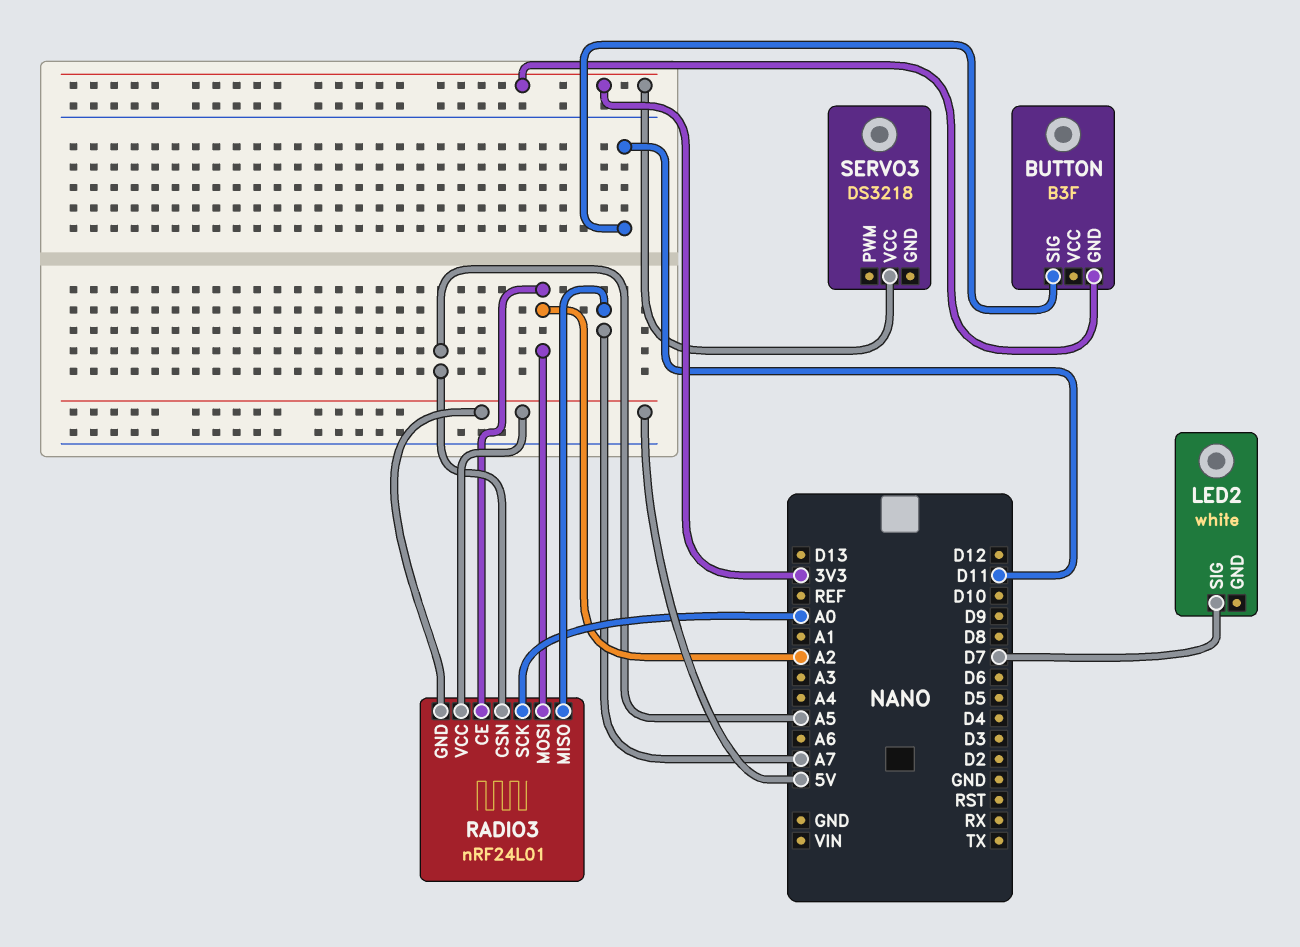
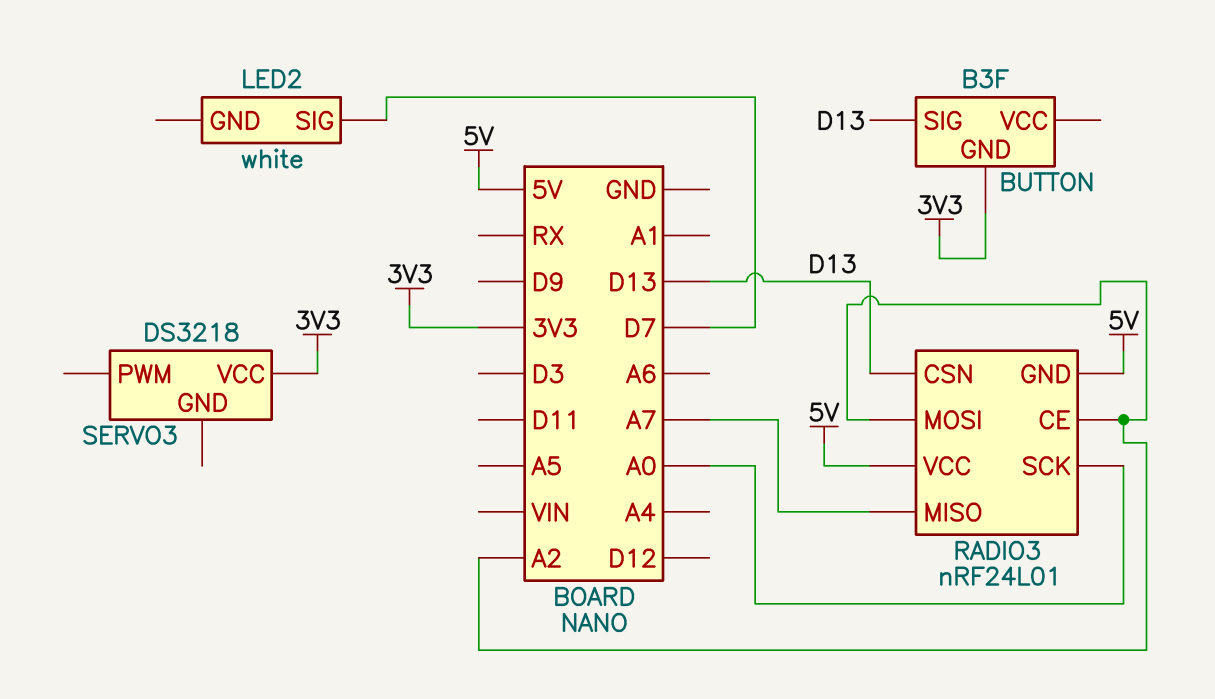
BUTTON pin SIG: D11 -> D13
RADIO3 pin CSN: A5 -> D13

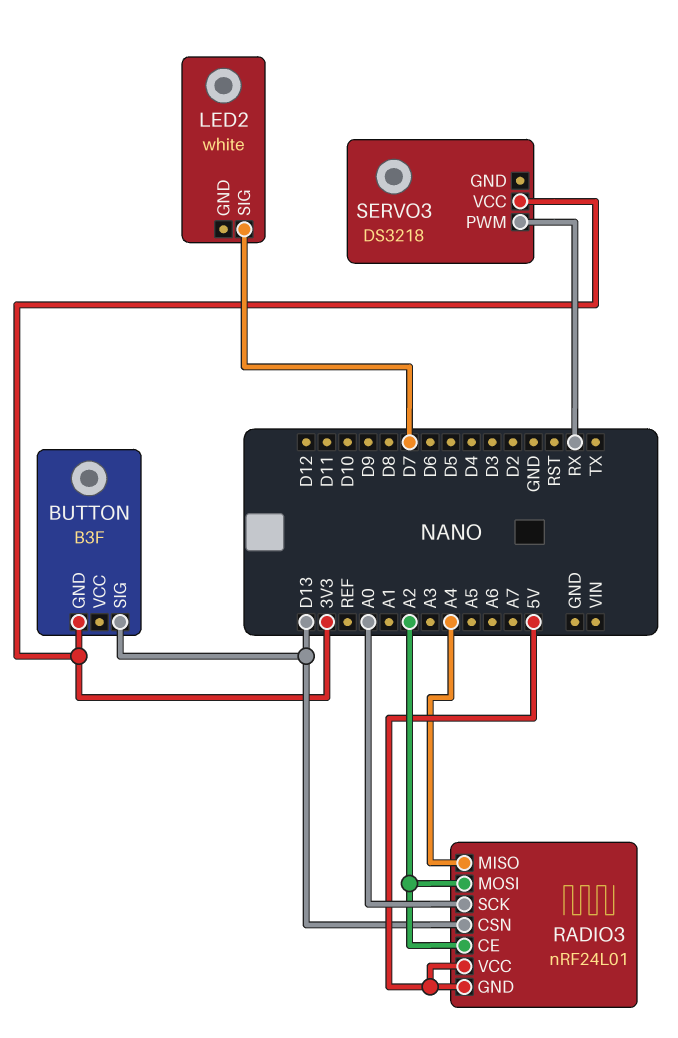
RADIO3 pin MISO: A7 -> A4
SERVO3 pin PWM: none -> RX

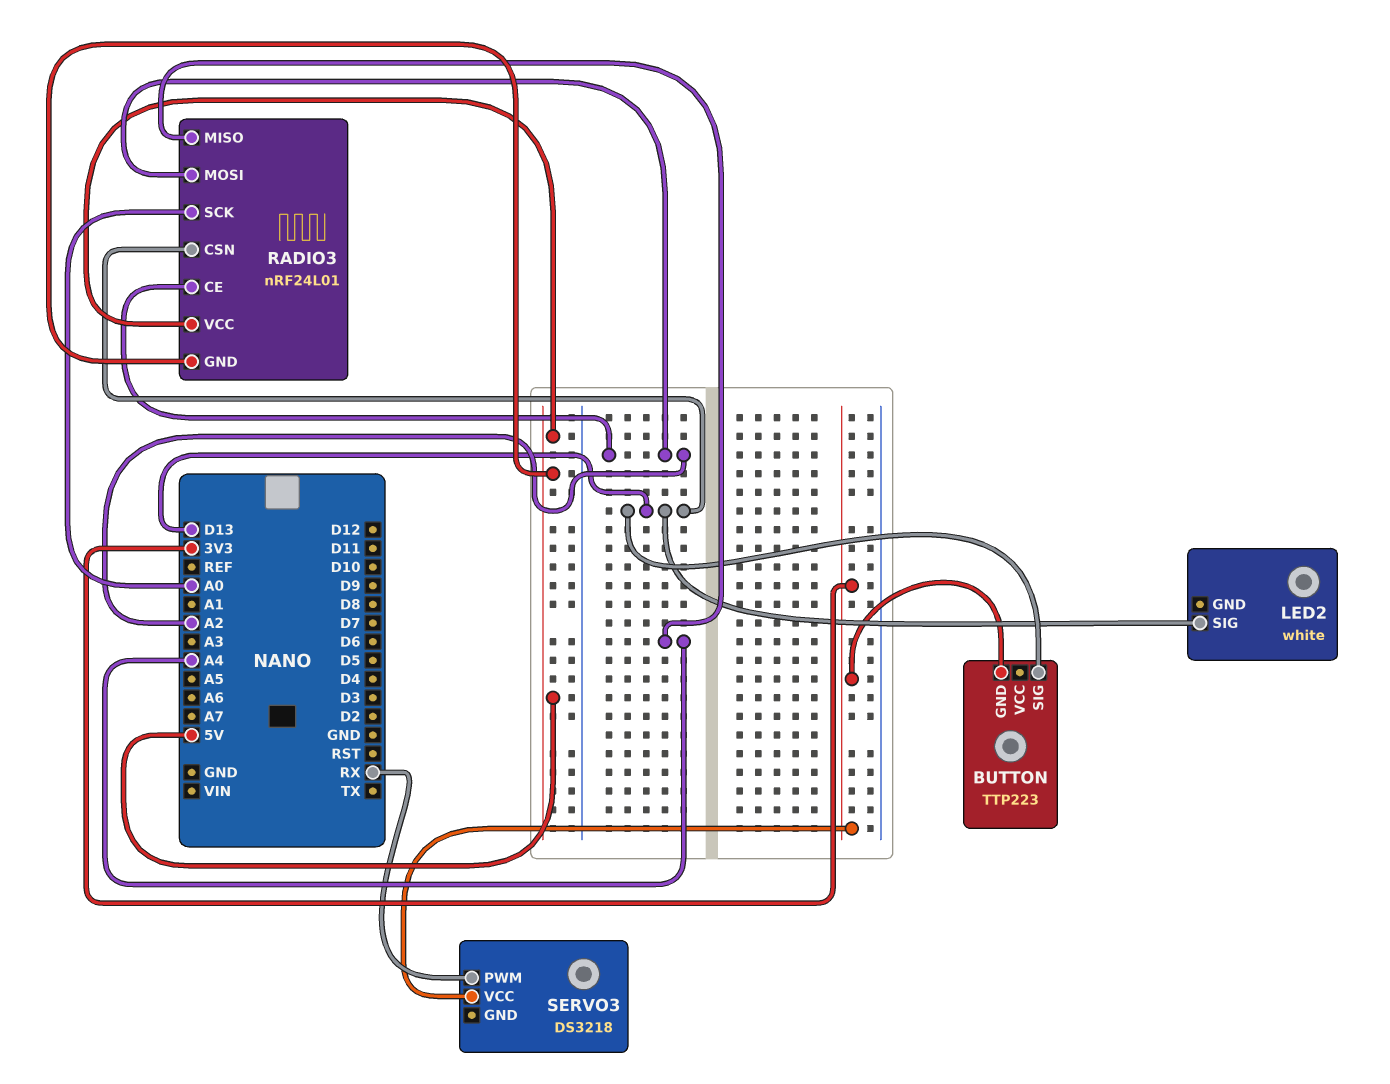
BUTTON: B3F -> TTP223
LED2 pin SIG: D7 -> D13

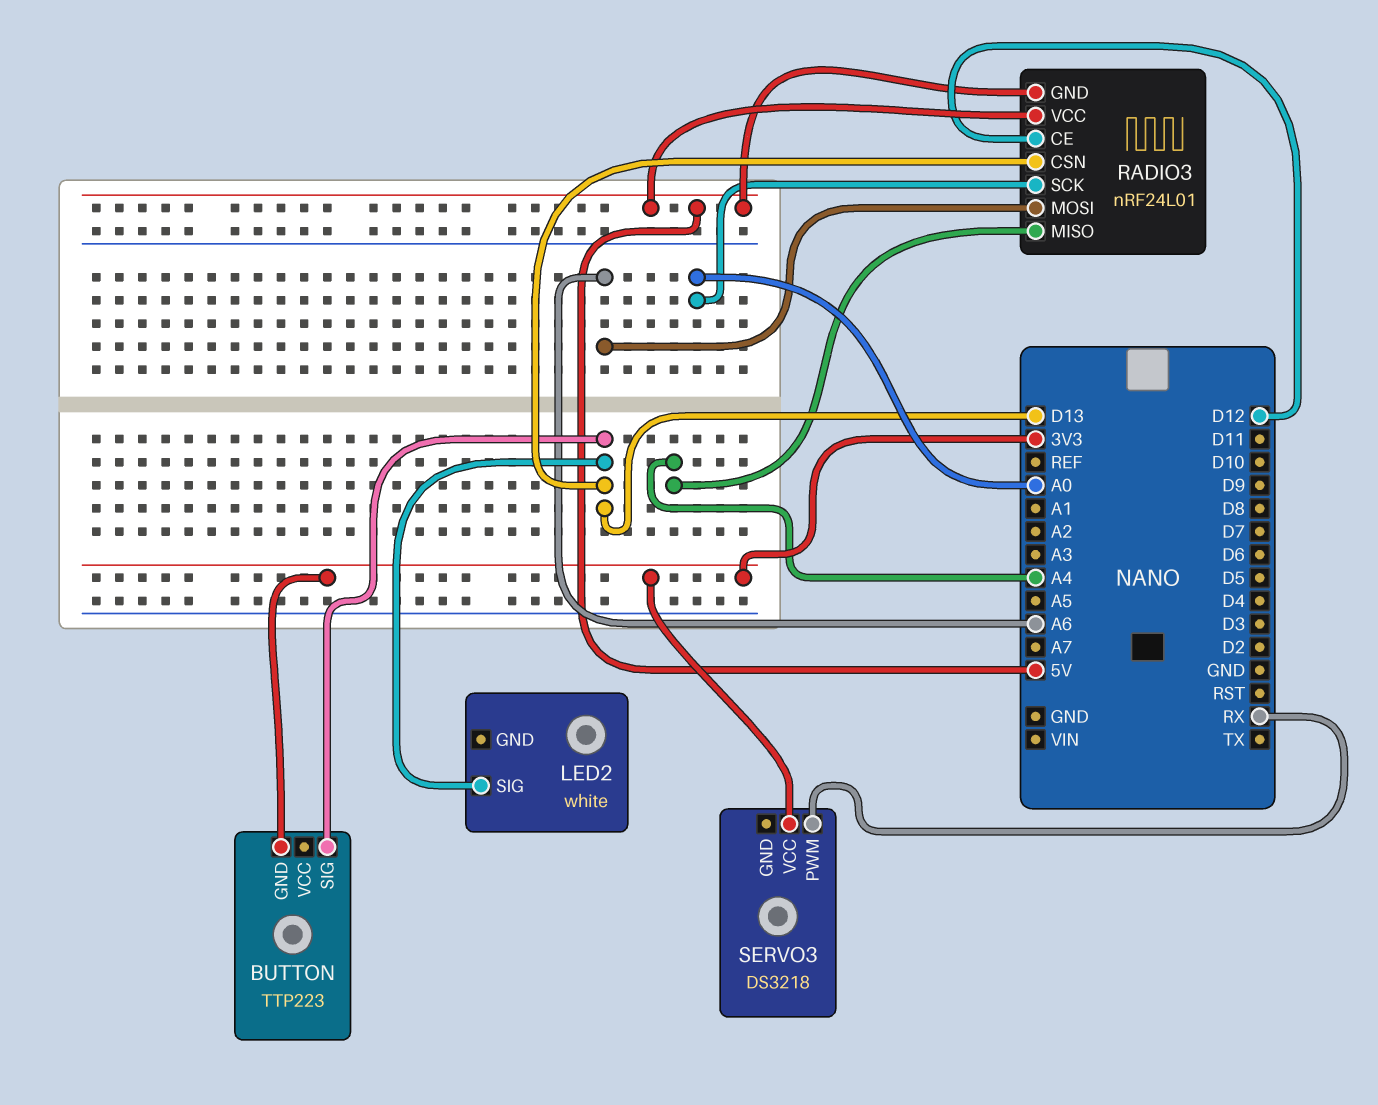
RADIO3 pin CE: A2 -> D12
RADIO3 pin MOSI: A2 -> A6

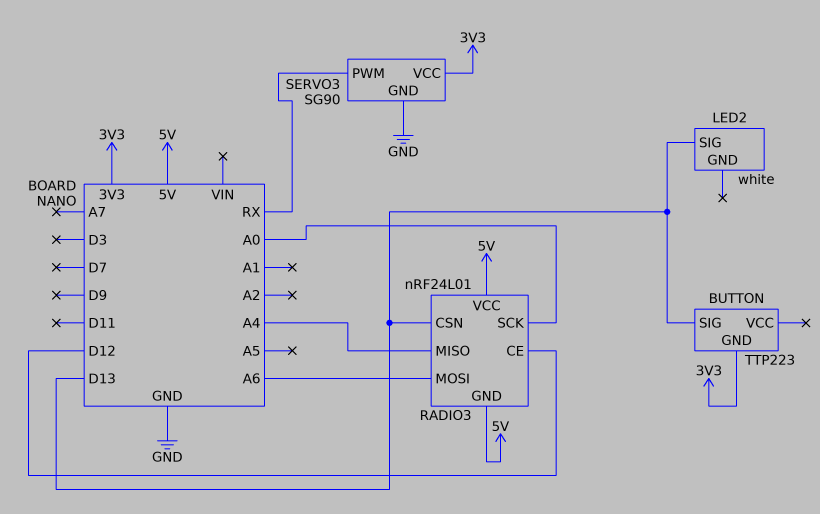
SERVO3: DS3218 -> SG90
SERVO3 pin GND: none -> GND

